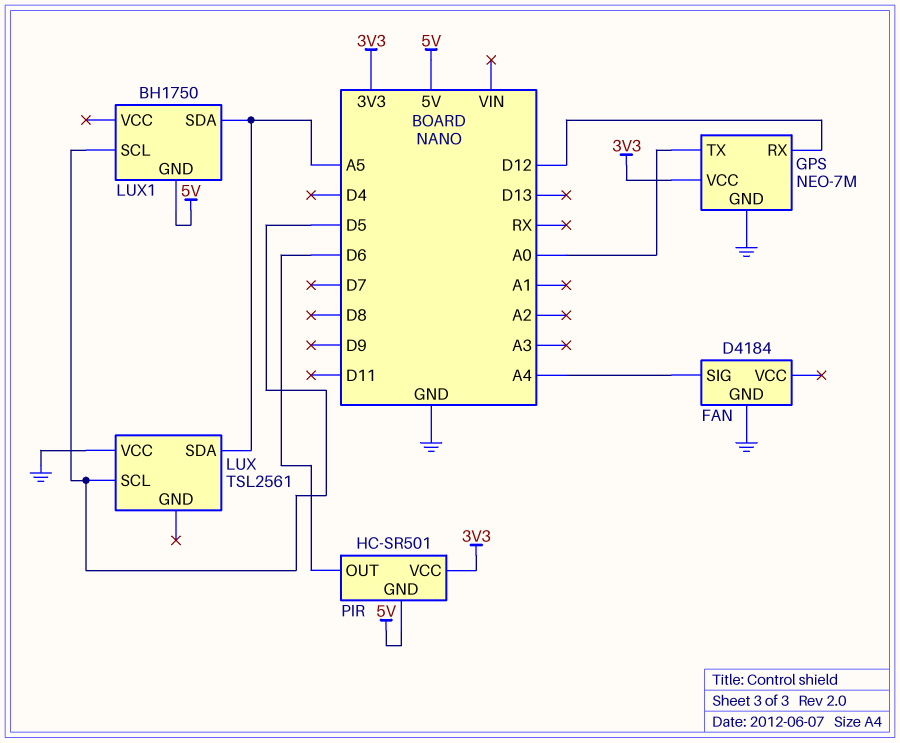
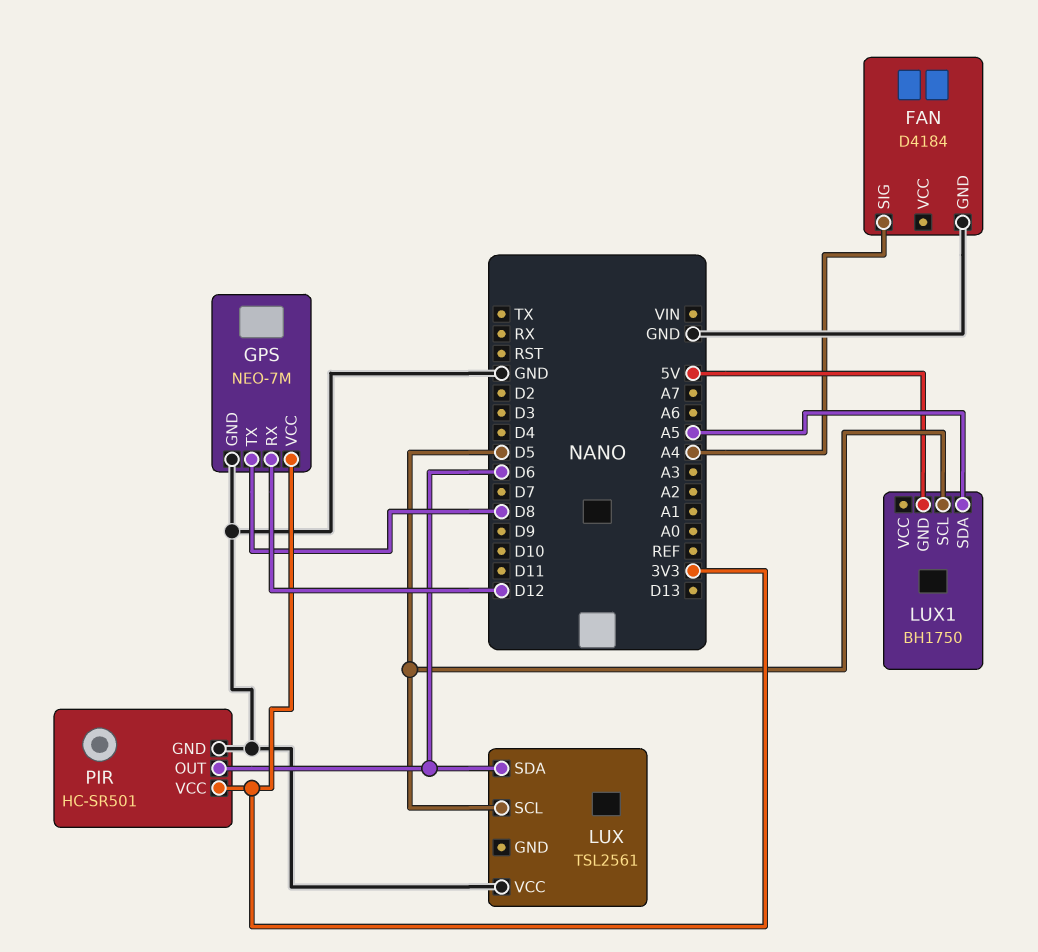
GPS pin TX: A0 -> D8
LUX pin SDA: A5 -> D6
PIR pin GND: 5V -> GND

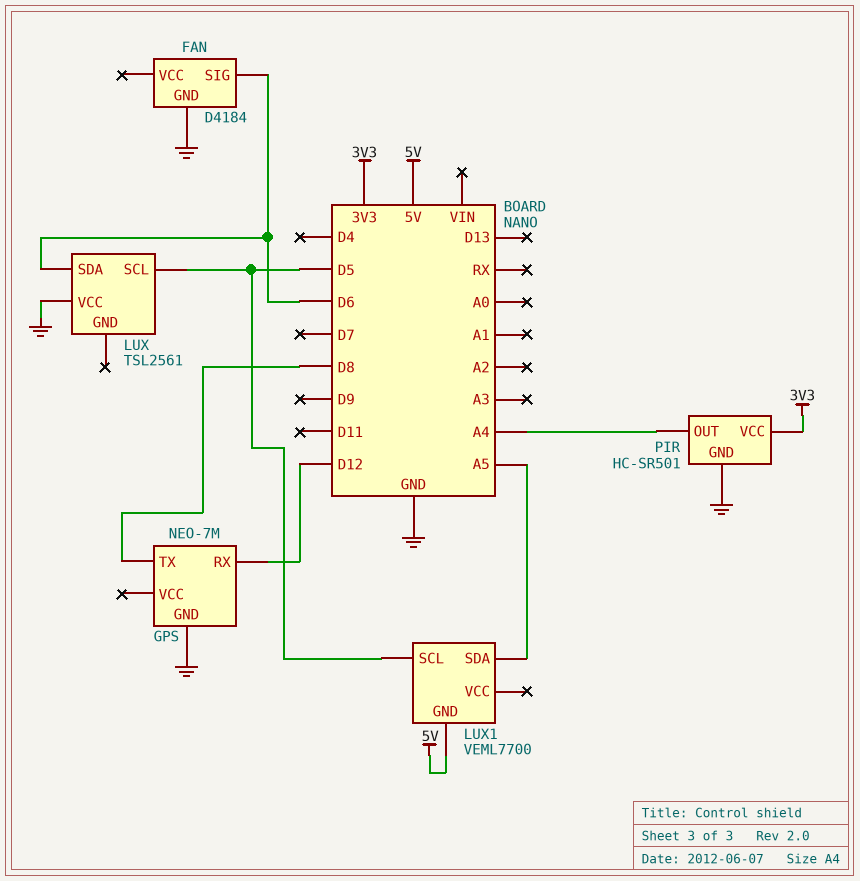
FAN pin SIG: A4 -> D6
GPS pin VCC: 3V3 -> none
LUX1: BH1750 -> VEML7700
PIR pin OUT: D6 -> A4

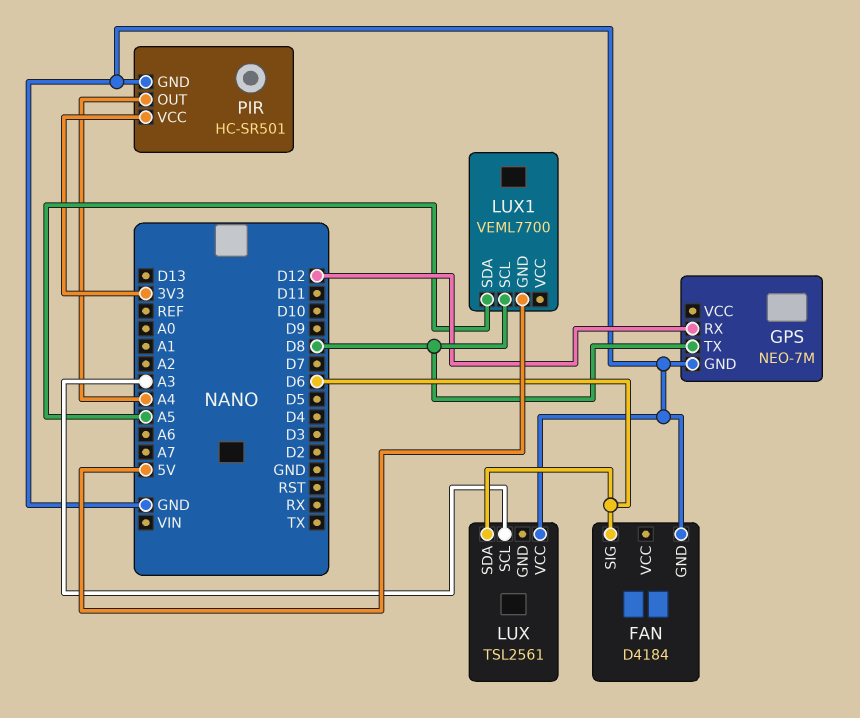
LUX pin SCL: D5 -> A3
LUX1 pin SCL: D5 -> D8

